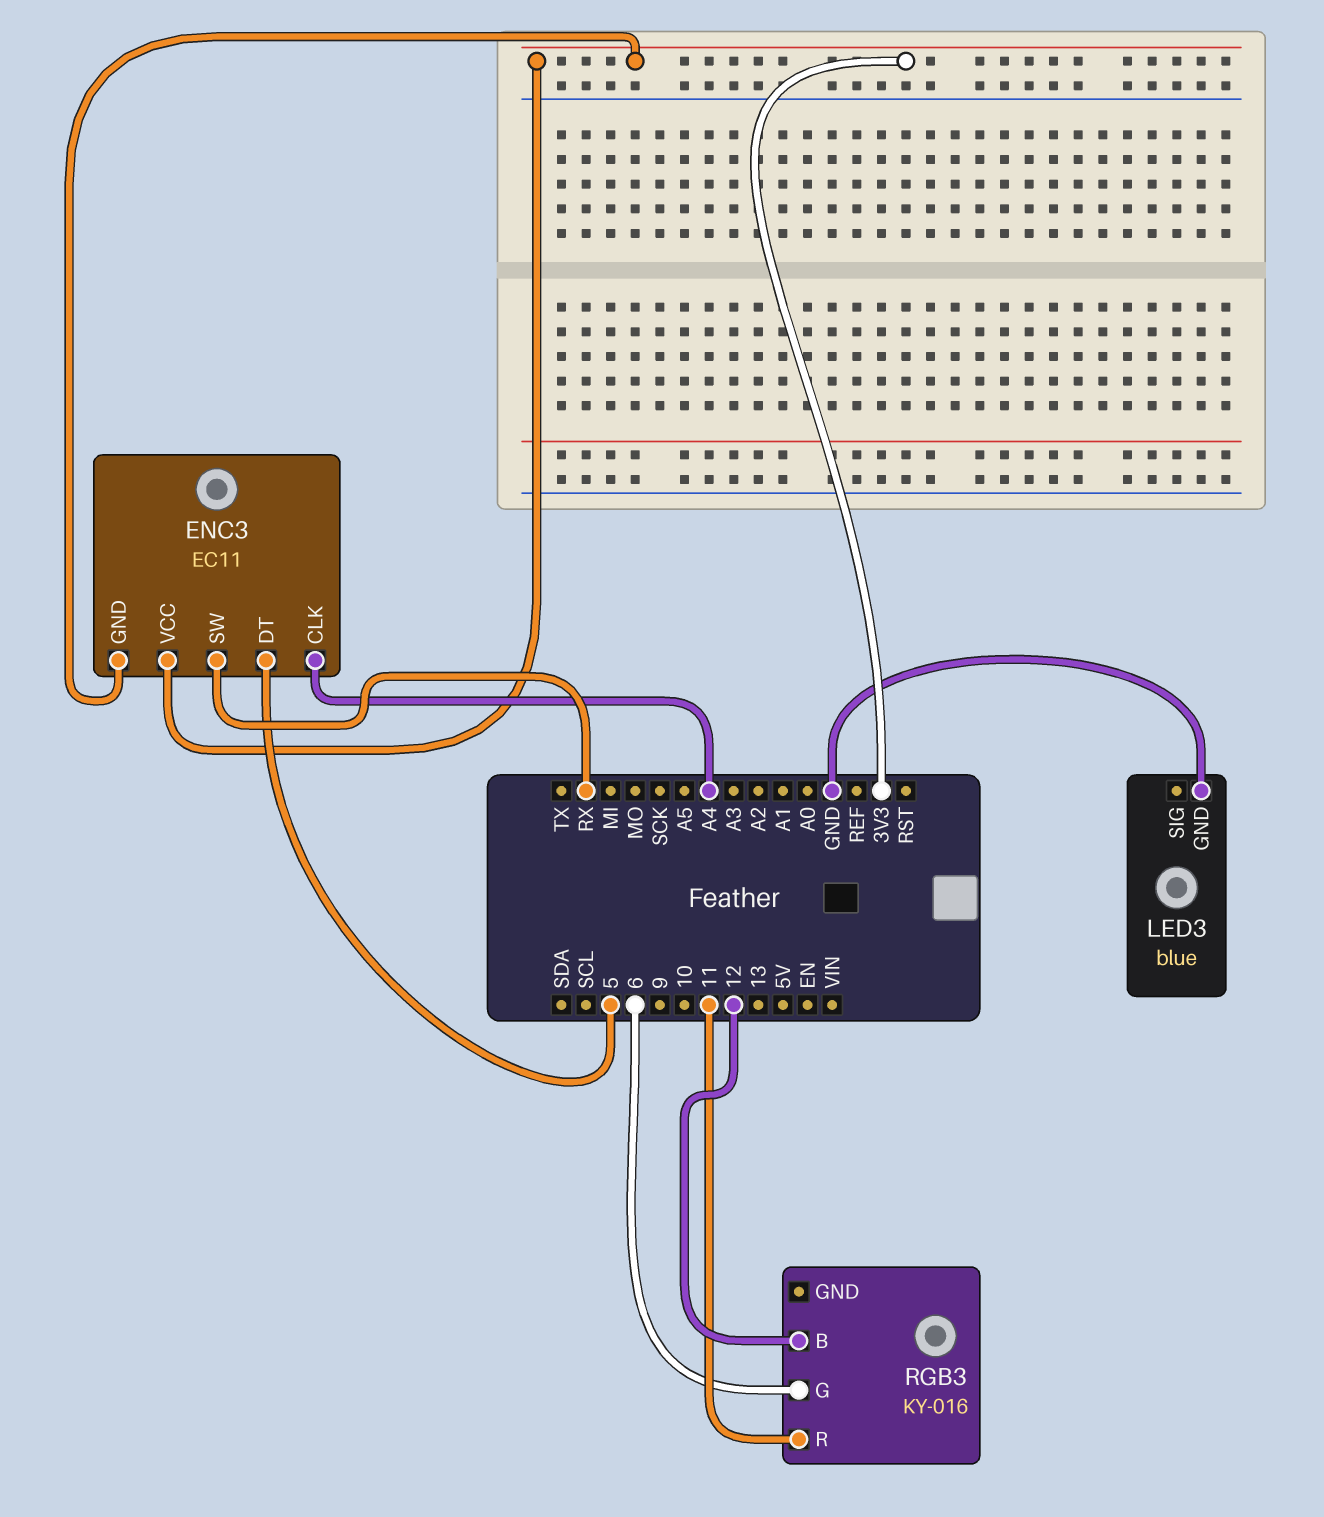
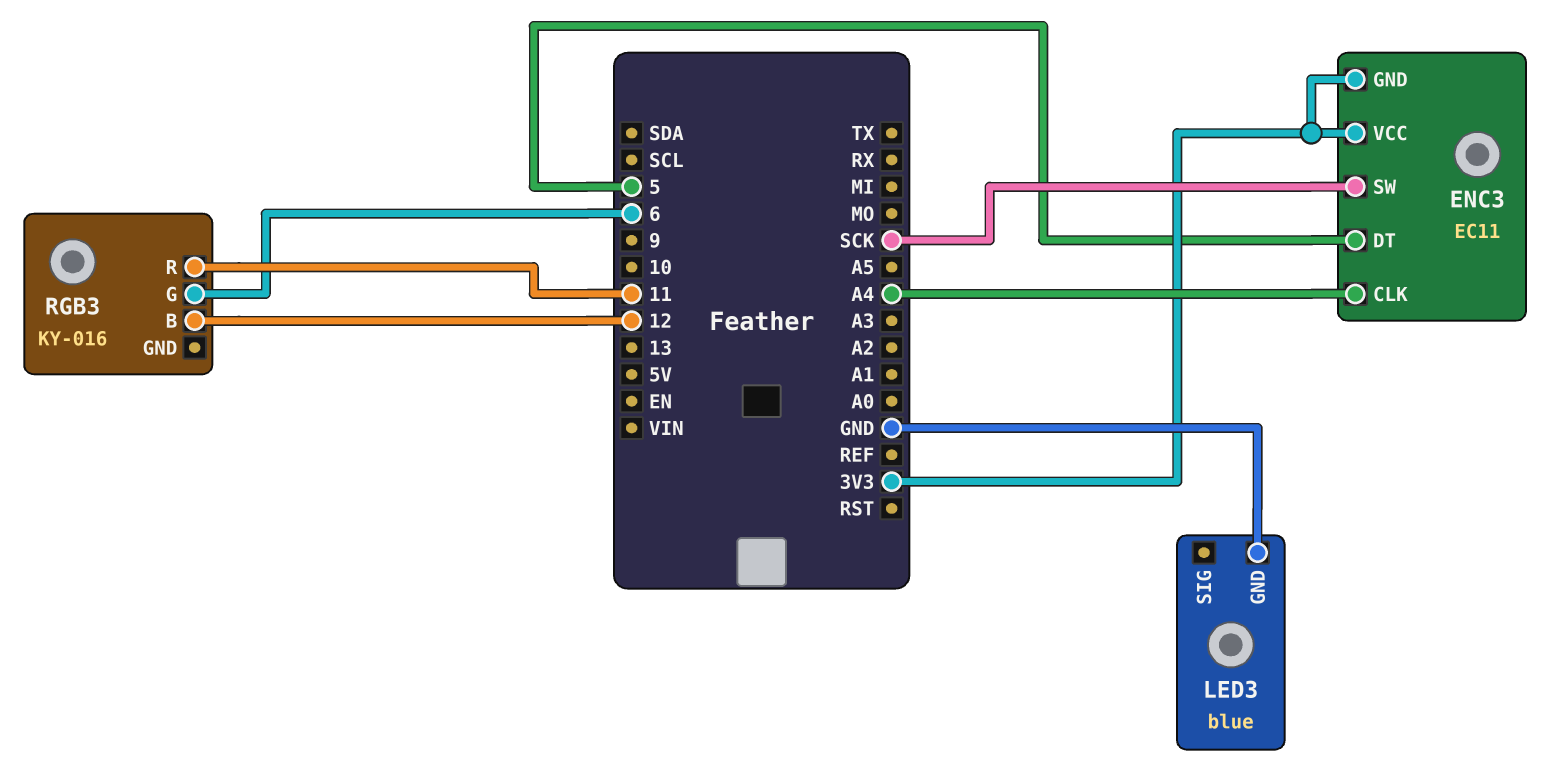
ENC3 pin SW: RX -> SCK

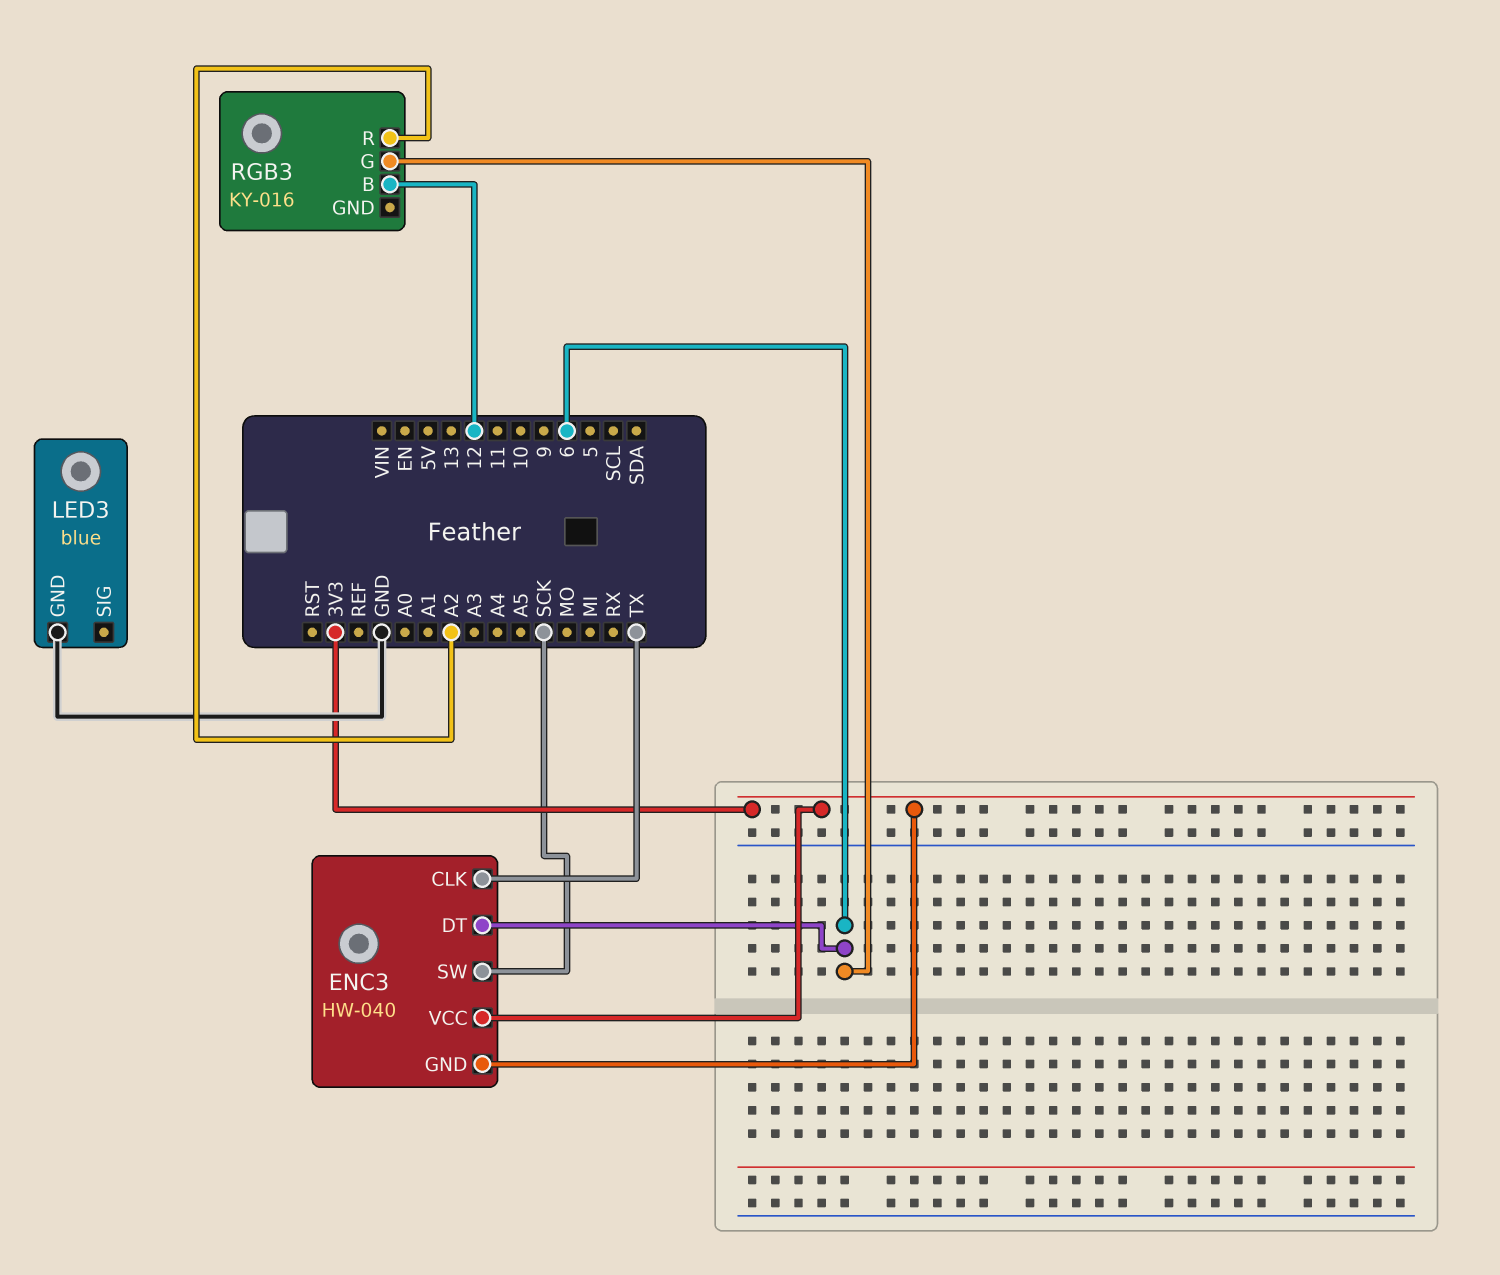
ENC3: EC11 -> HW-040
ENC3 pin CLK: A4 -> TX
ENC3 pin DT: 5 -> 6
RGB3 pin R: 11 -> A2

